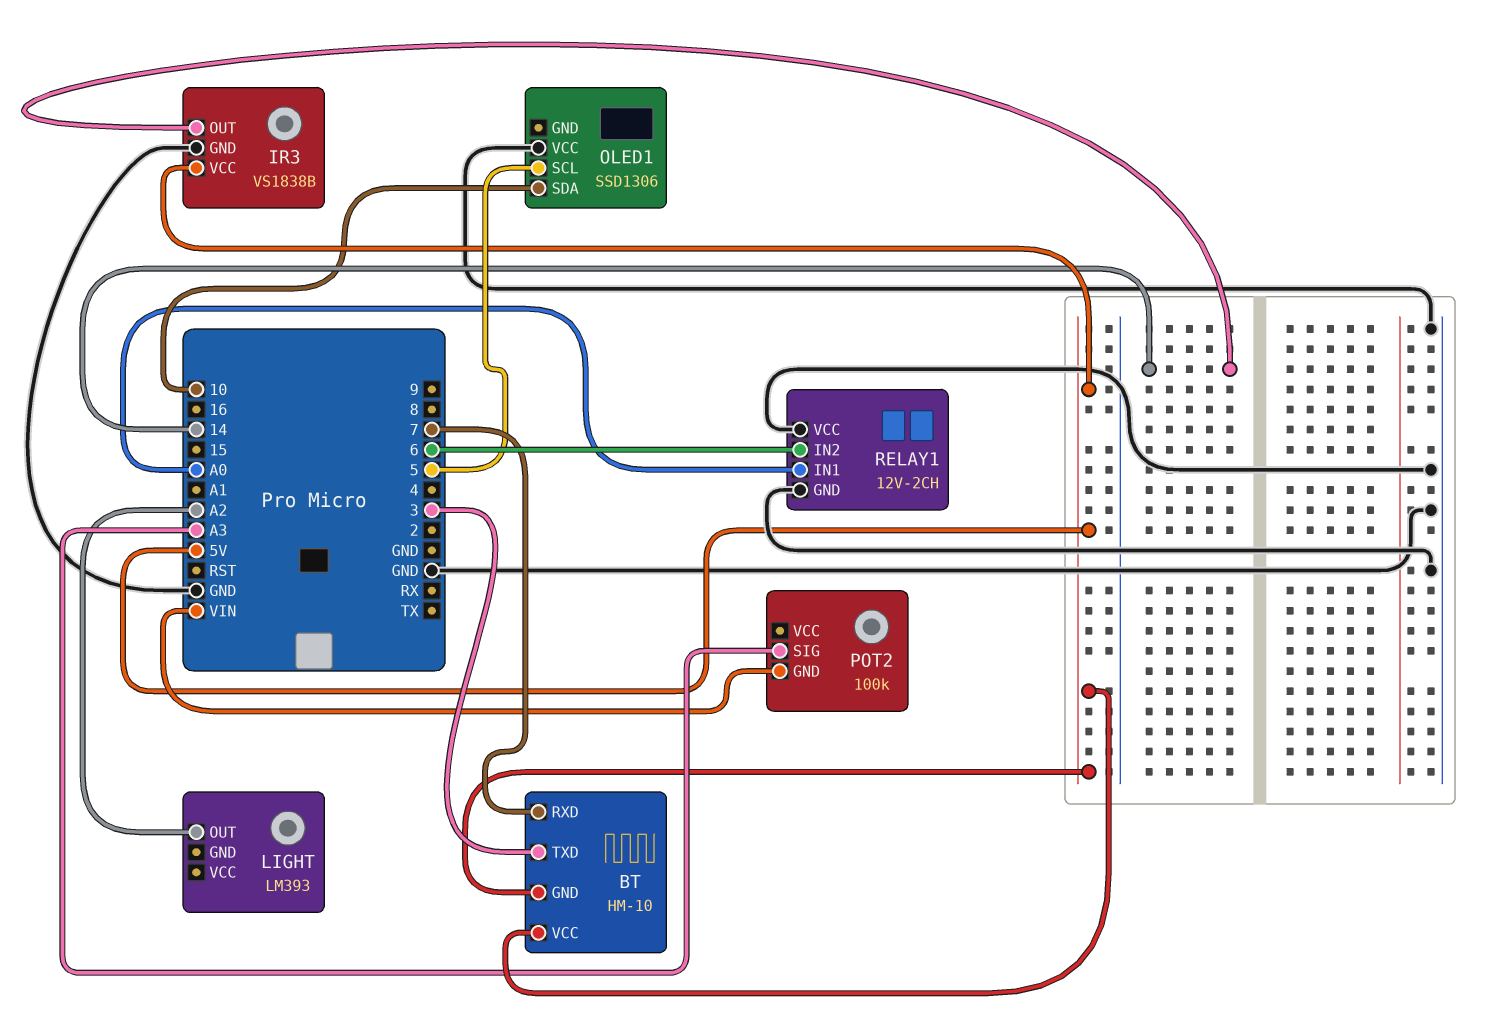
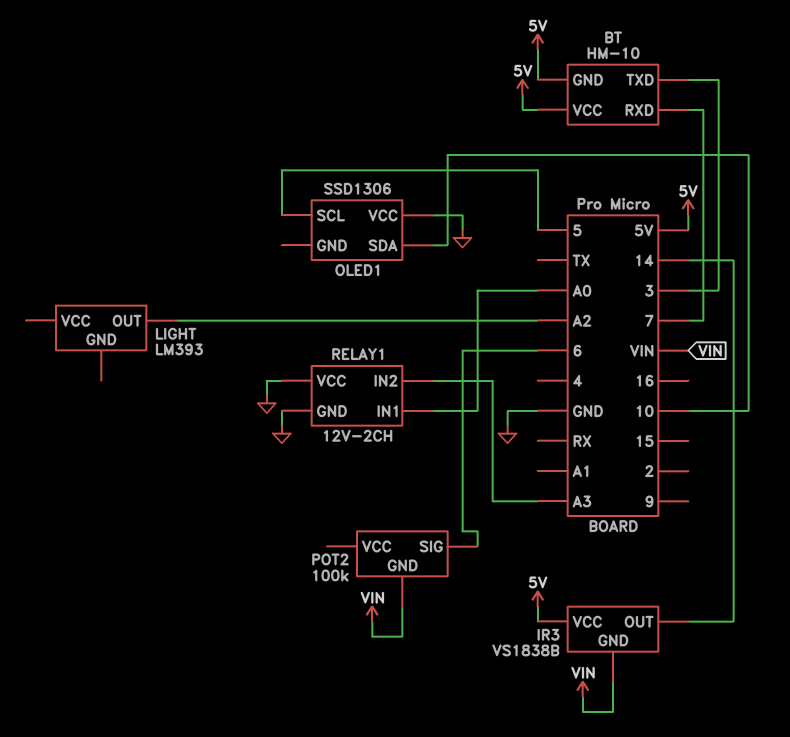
IR3 pin GND: GND -> VIN
POT2 pin SIG: A3 -> 6
RELAY1 pin IN2: 6 -> A3

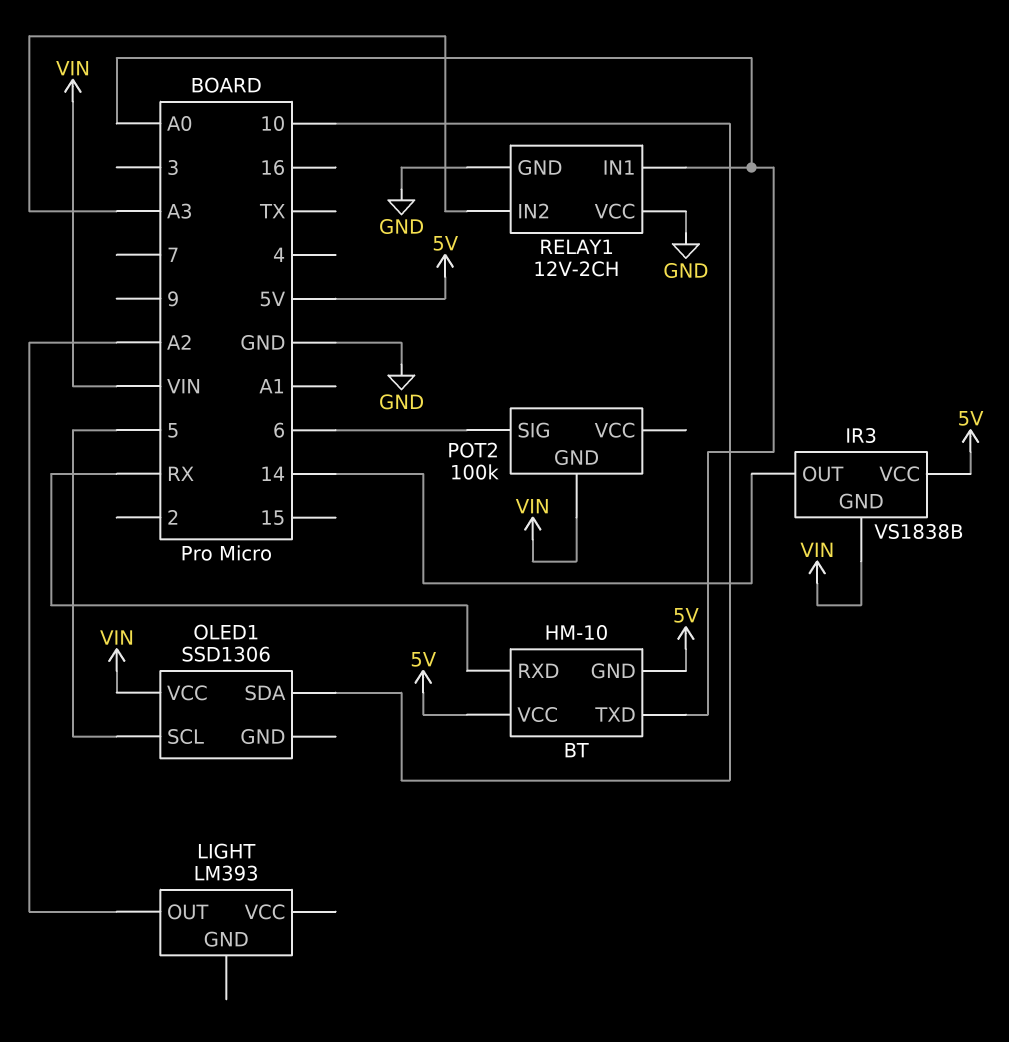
BT pin RXD: 7 -> RX
BT pin TXD: 3 -> A0
OLED1 pin VCC: GND -> VIN

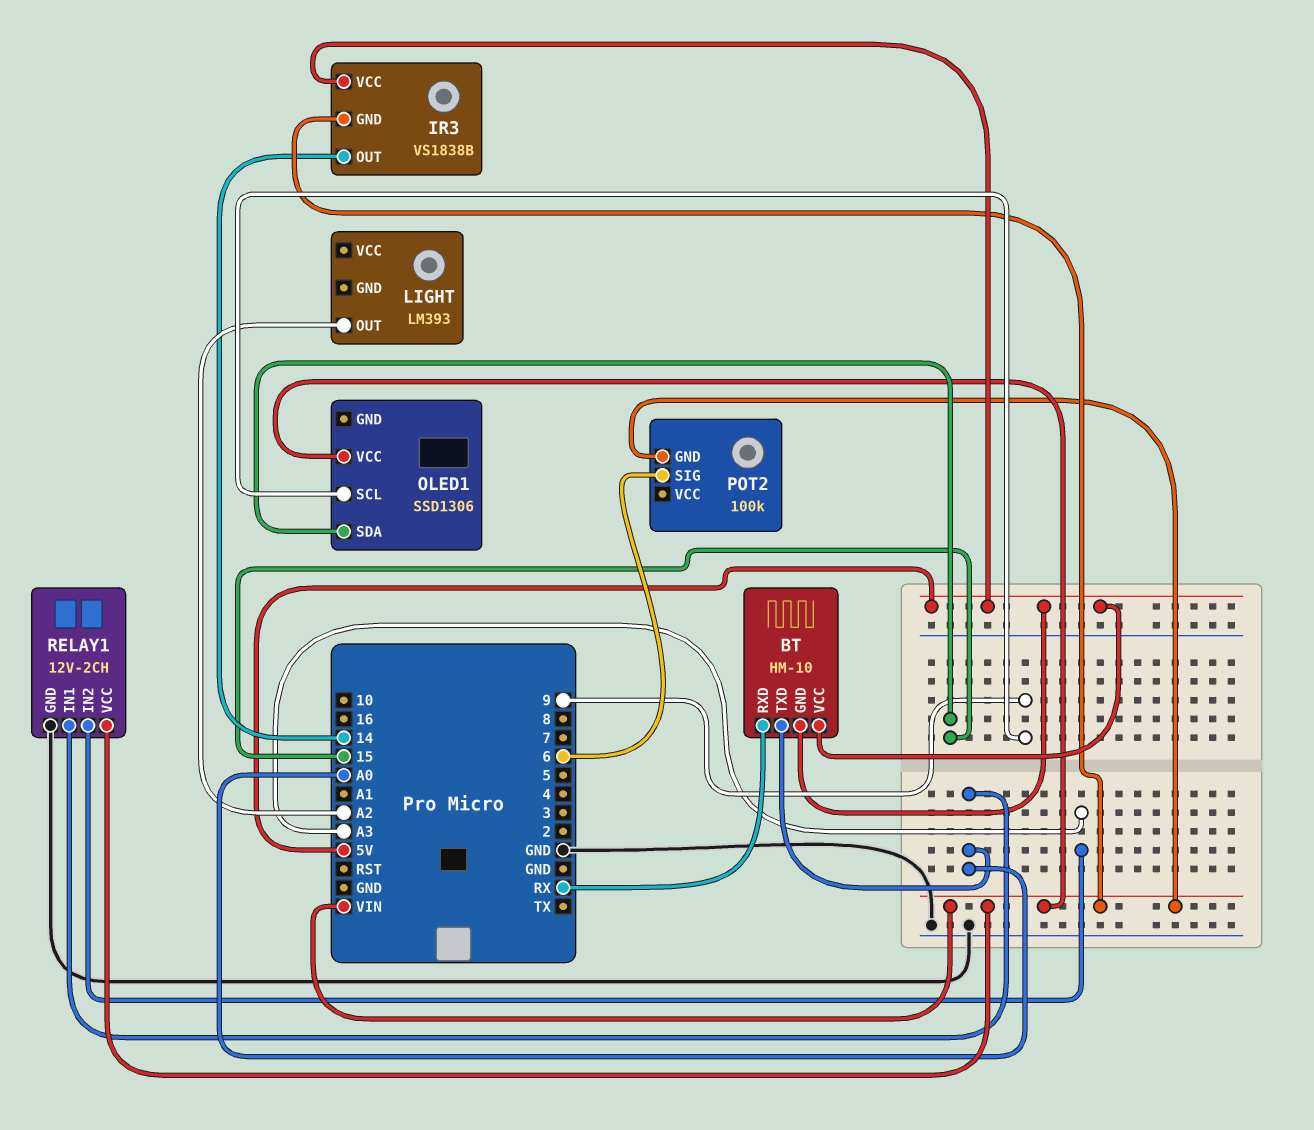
OLED1 pin SCL: 5 -> 9
OLED1 pin SDA: 10 -> 15
RELAY1 pin VCC: GND -> VIN

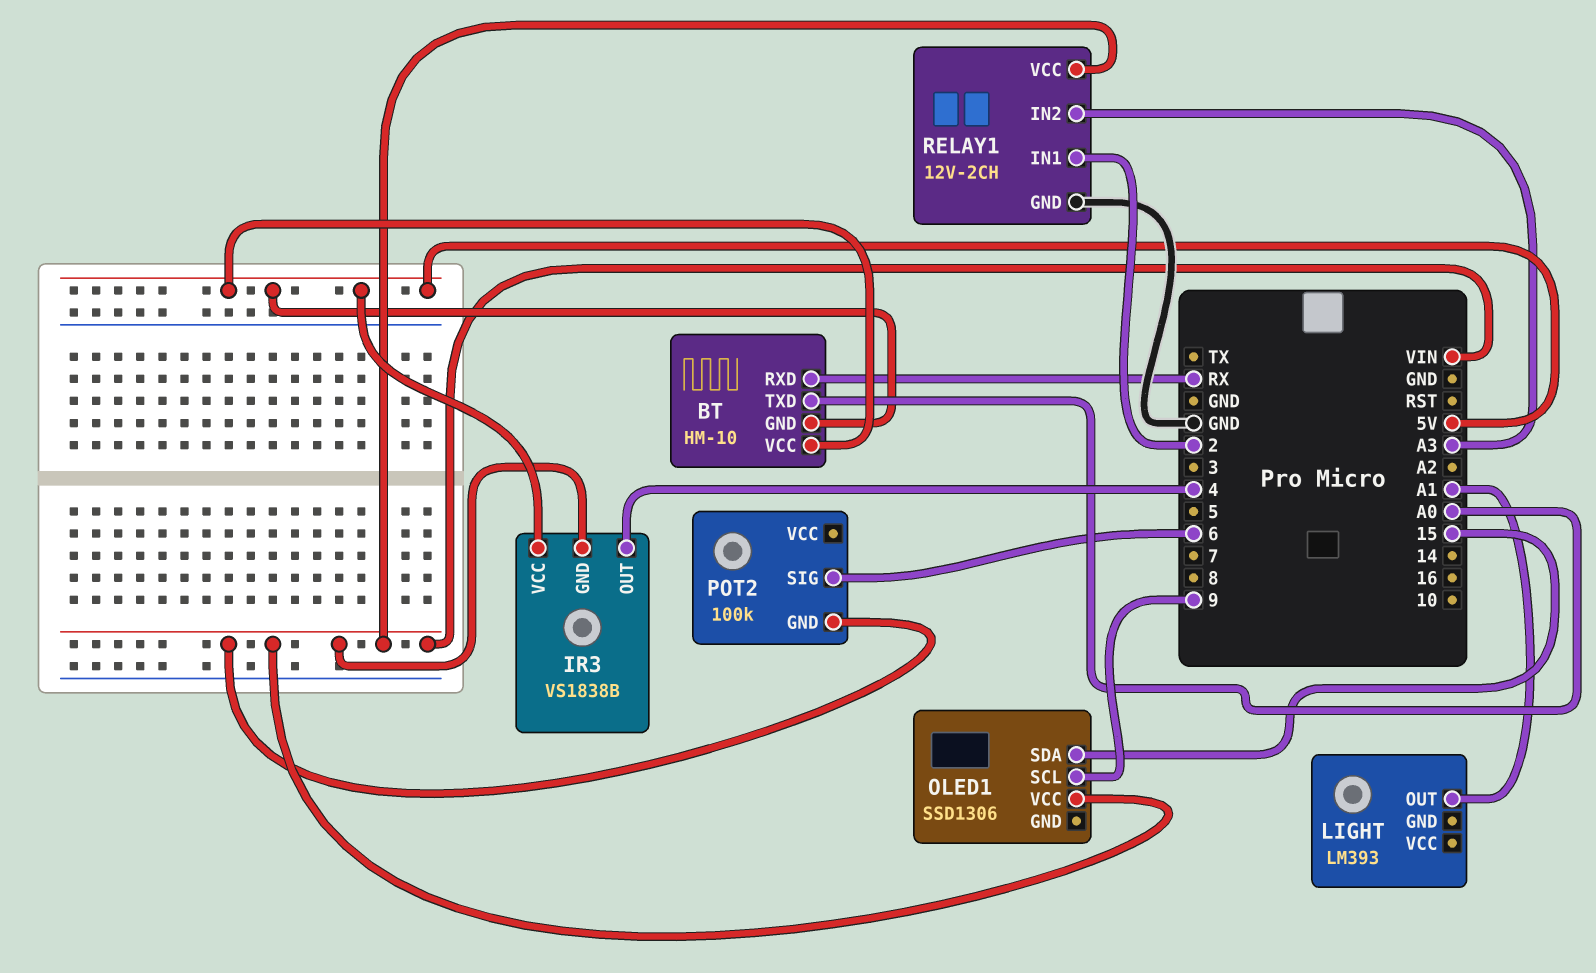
IR3 pin OUT: 14 -> 4
LIGHT pin OUT: A2 -> A1
RELAY1 pin IN1: A0 -> 2

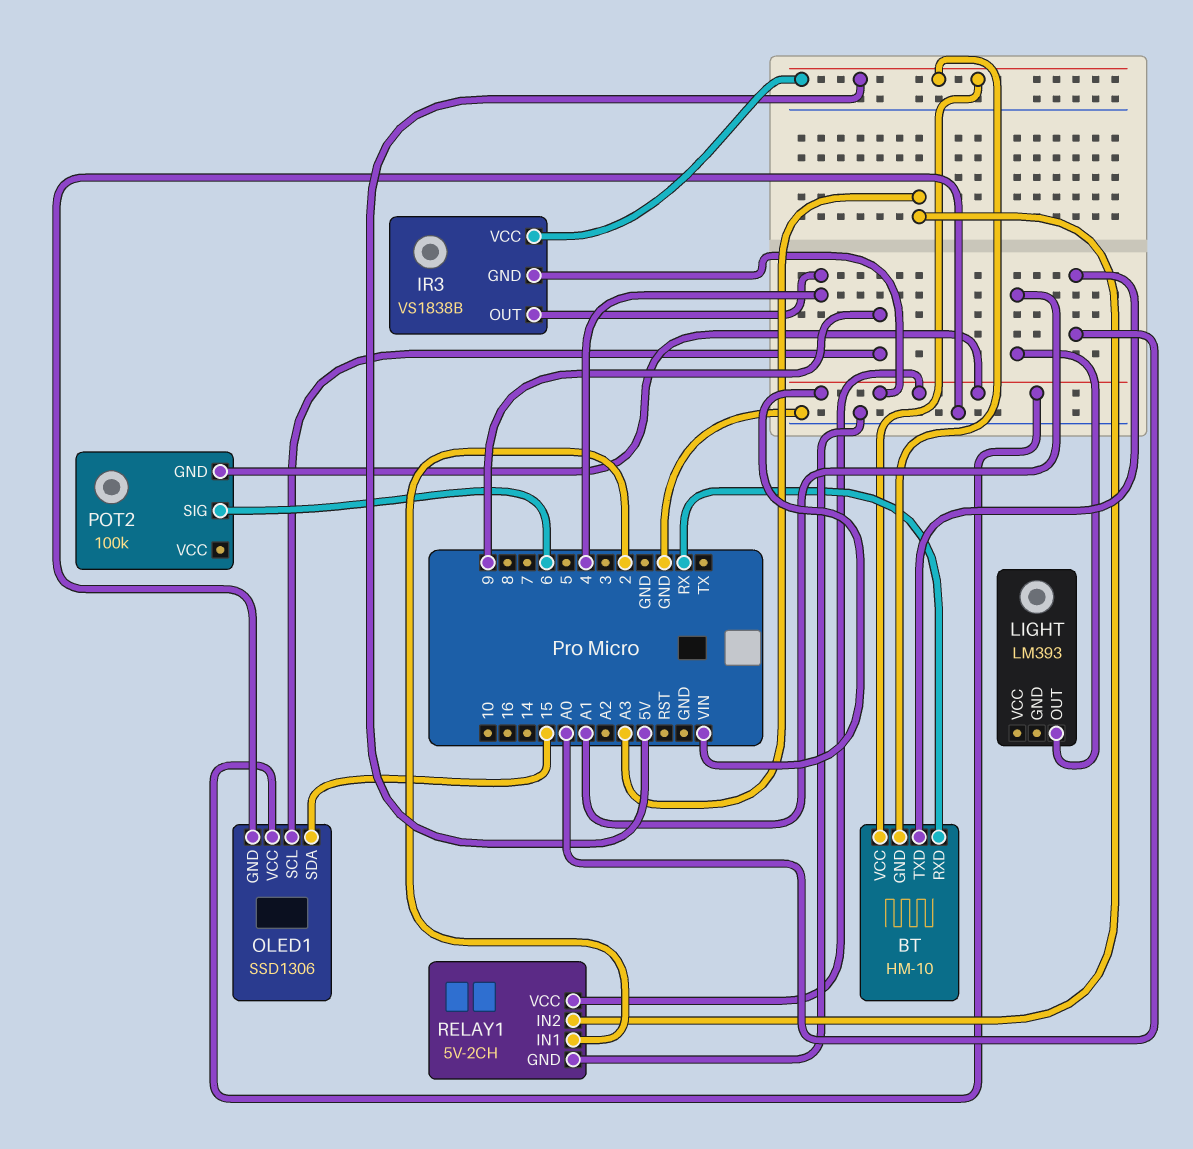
OLED1 pin GND: none -> GND
RELAY1: 12V-2CH -> 5V-2CH

